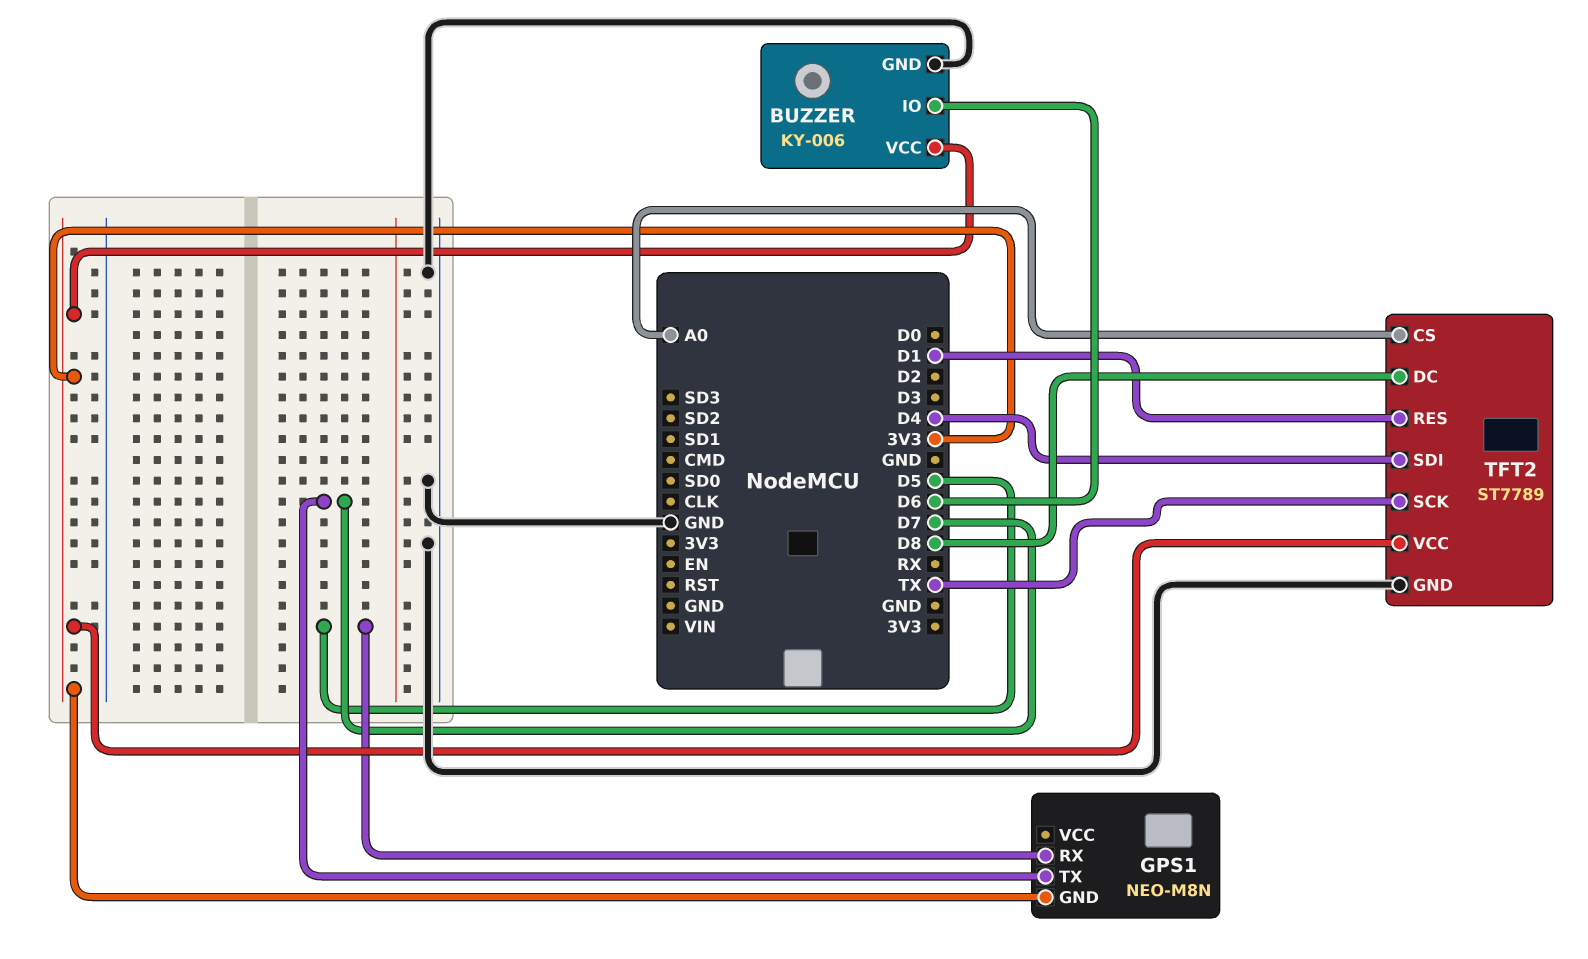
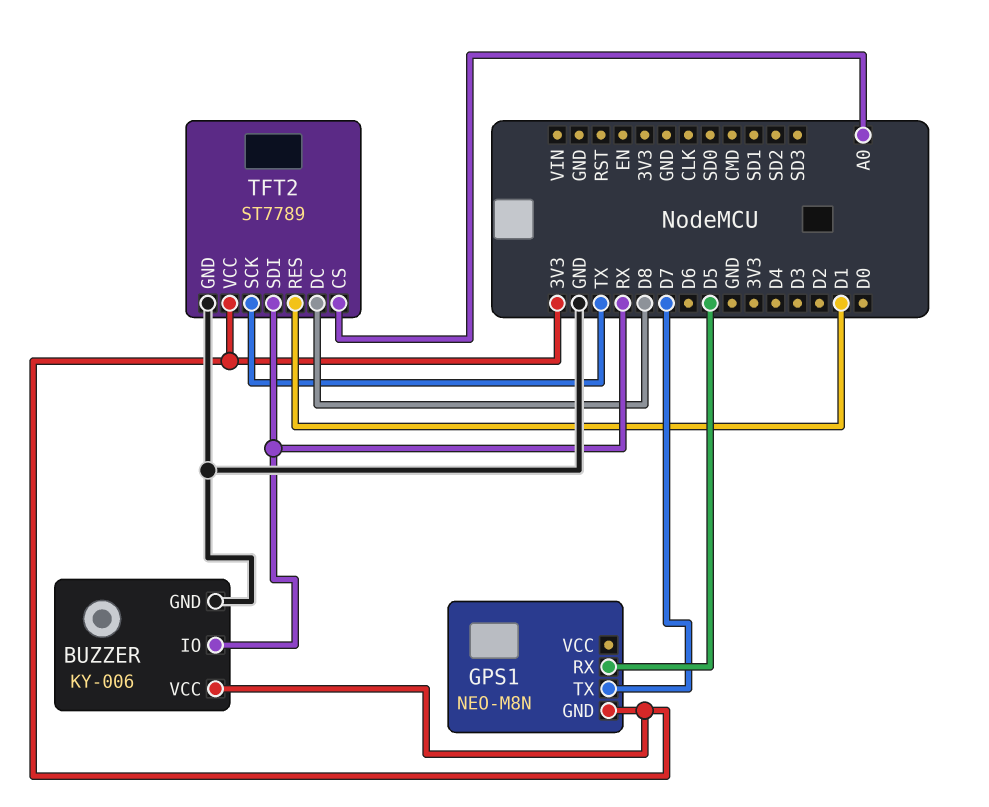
BUZZER pin IO: D6 -> RX
TFT2 pin SDI: D4 -> RX

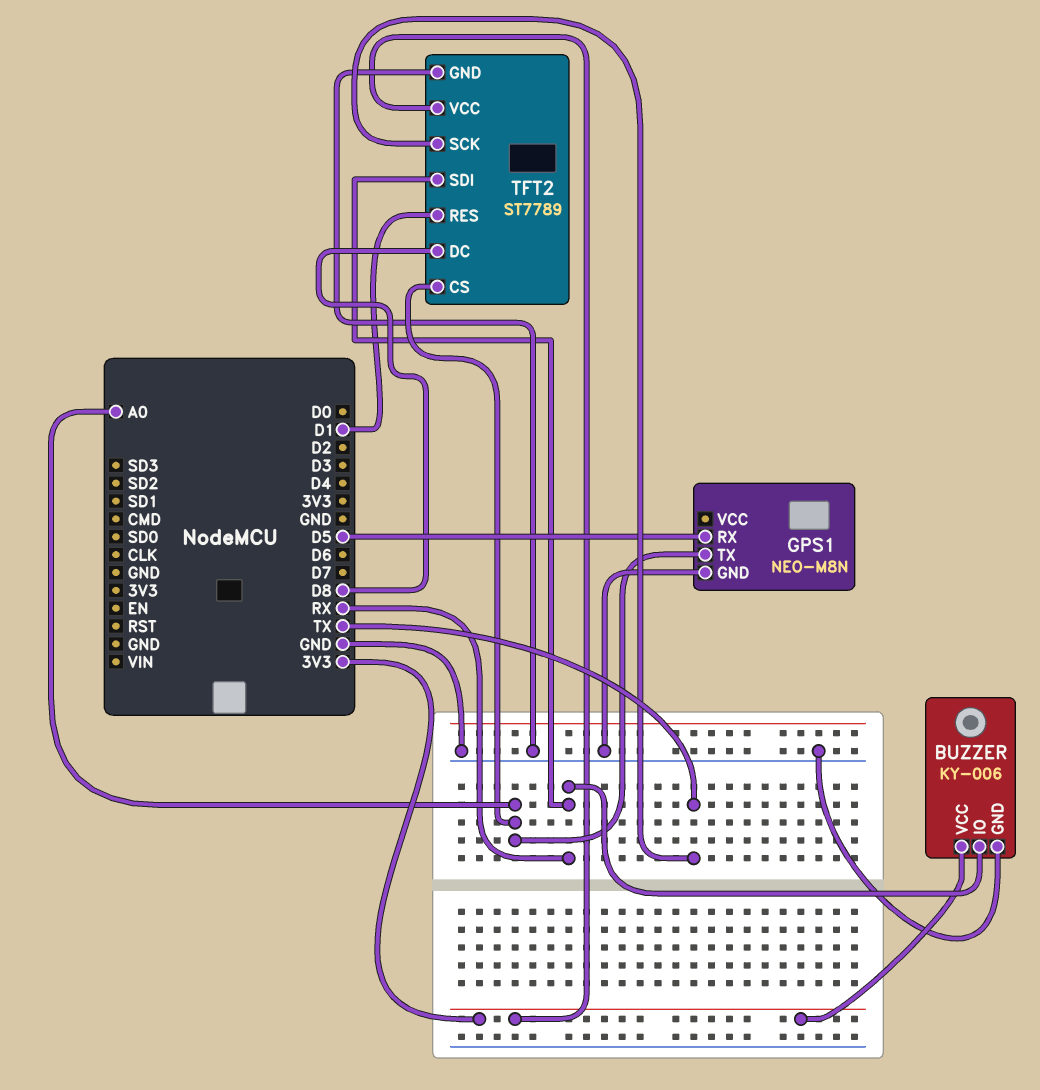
GPS1 pin GND: 3V3 -> GND
GPS1 pin TX: D7 -> A0

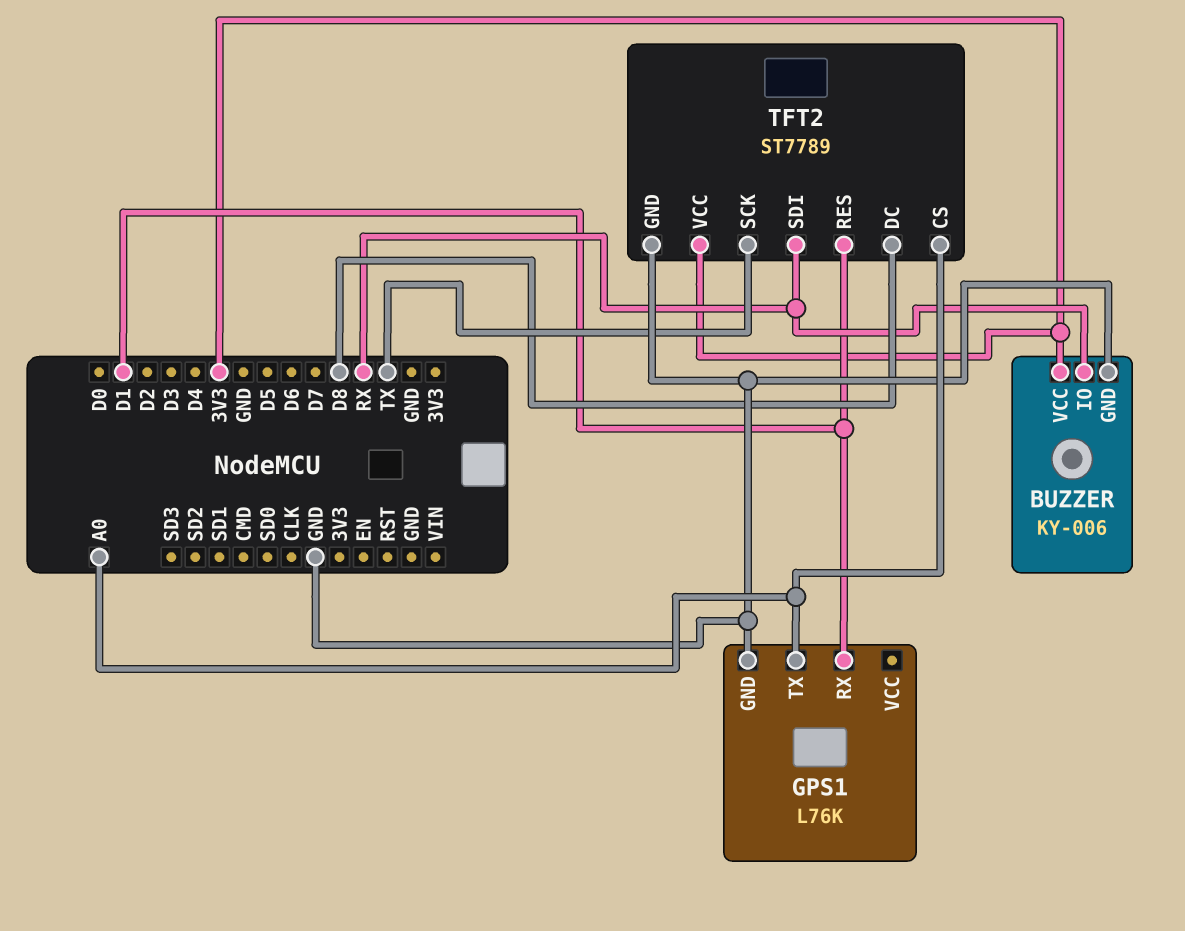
GPS1: NEO-M8N -> L76K
GPS1 pin RX: D5 -> D1

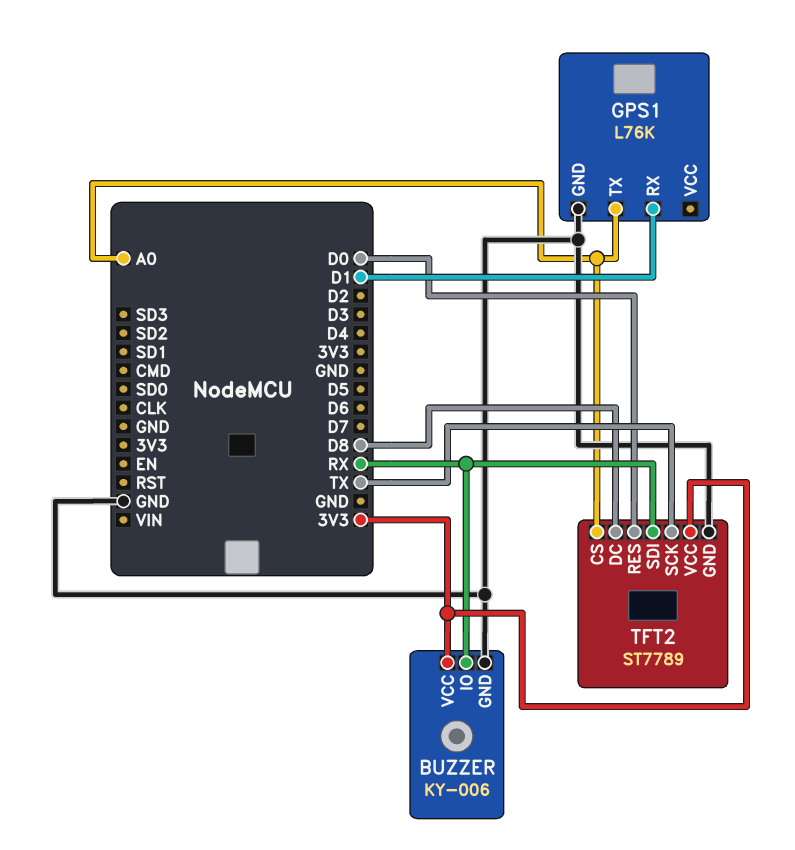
TFT2 pin RES: D1 -> D0

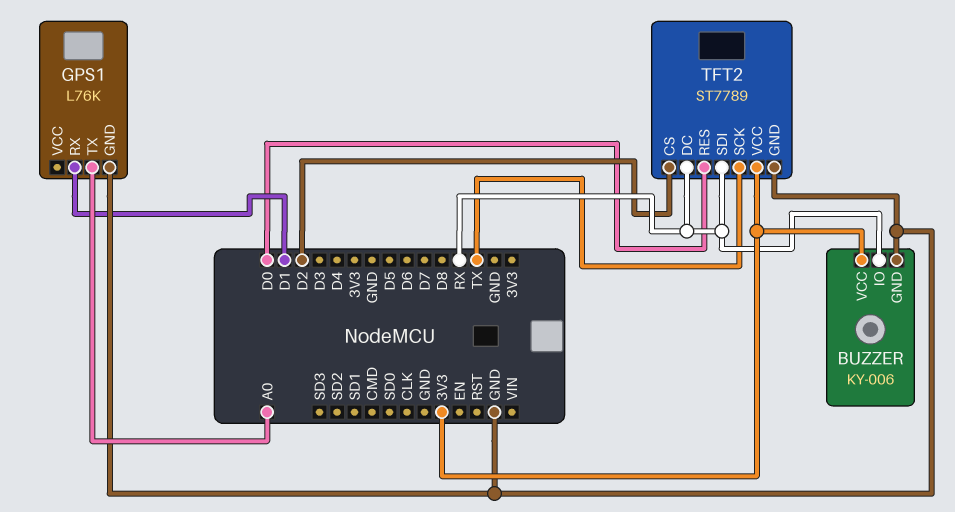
TFT2 pin CS: A0 -> D2
TFT2 pin DC: D8 -> RX

